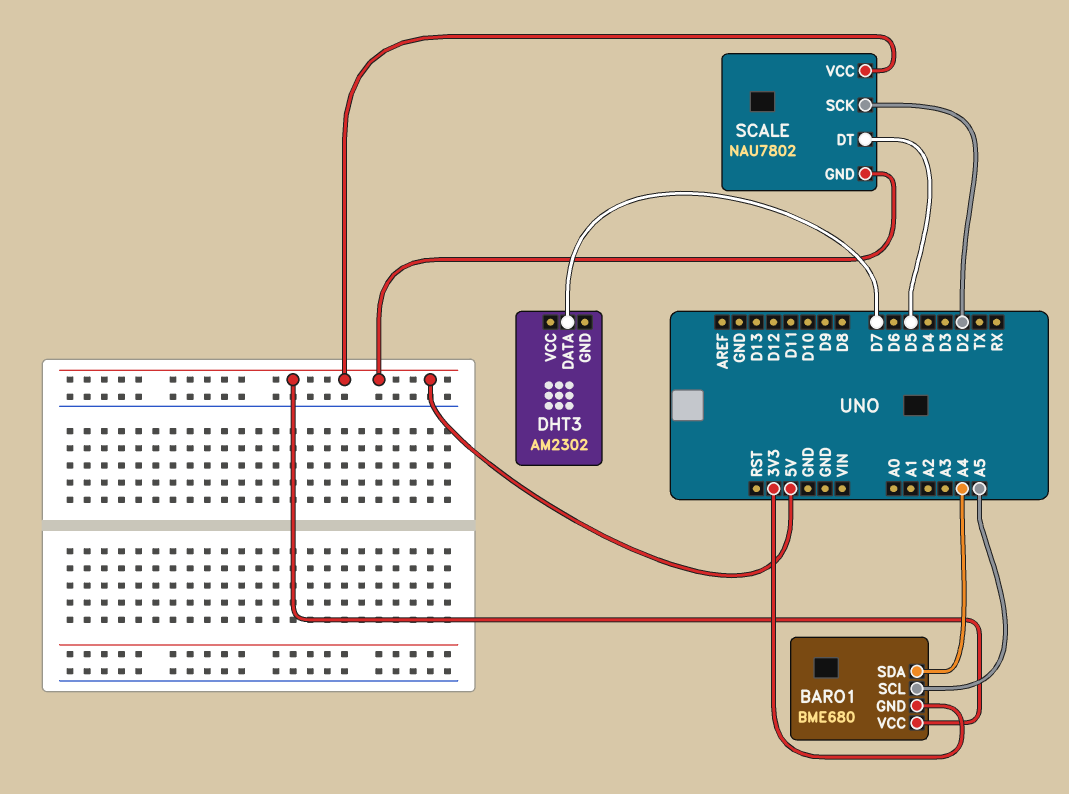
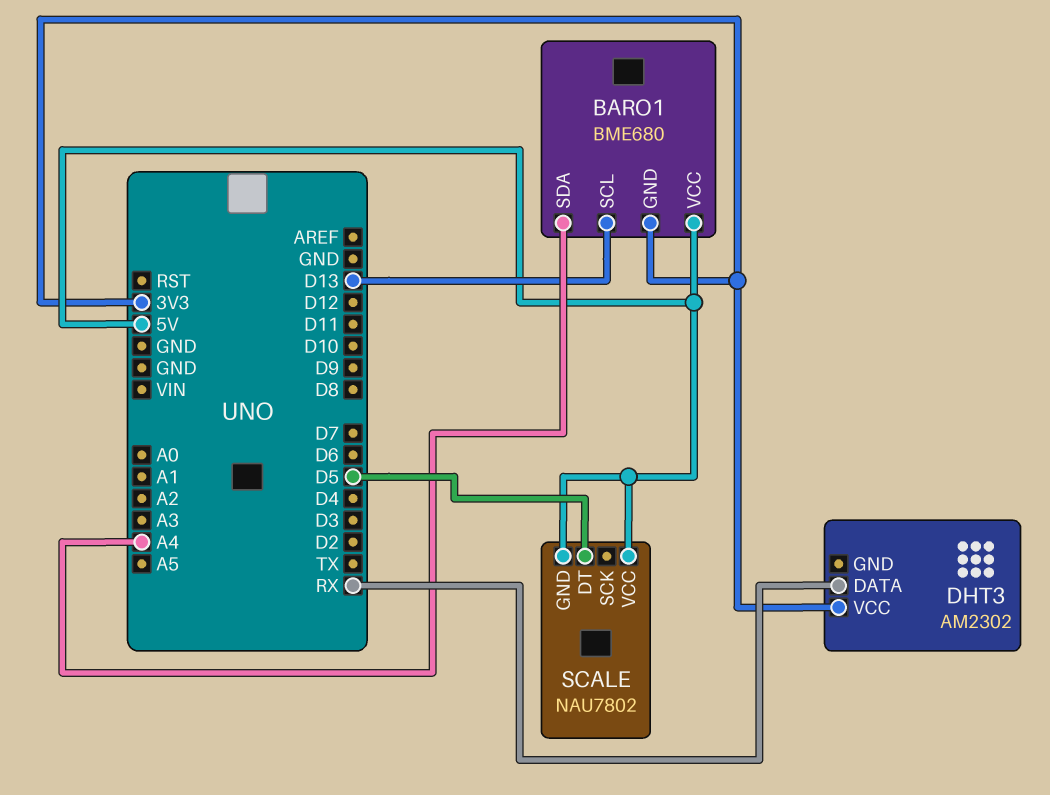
BARO1 pin SCL: A5 -> D13
DHT3 pin DATA: D7 -> RX
DHT3 pin VCC: none -> 3V3
SCALE pin SCK: D2 -> none

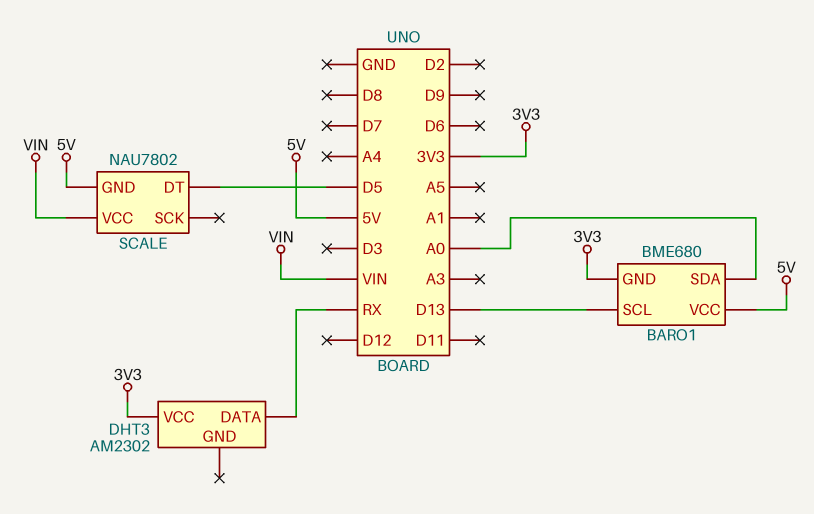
BARO1 pin SDA: A4 -> A0
SCALE pin VCC: 5V -> VIN

